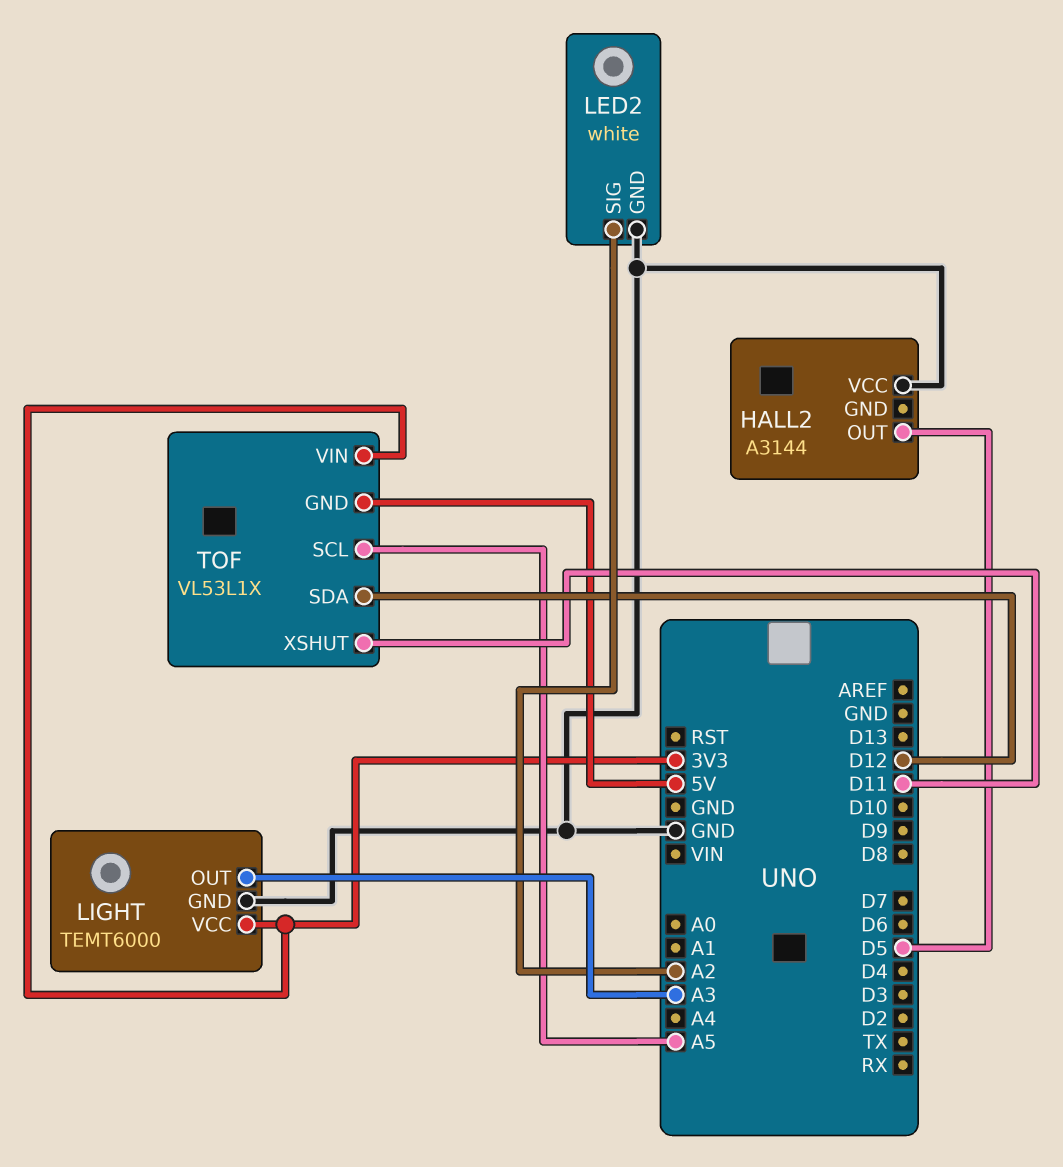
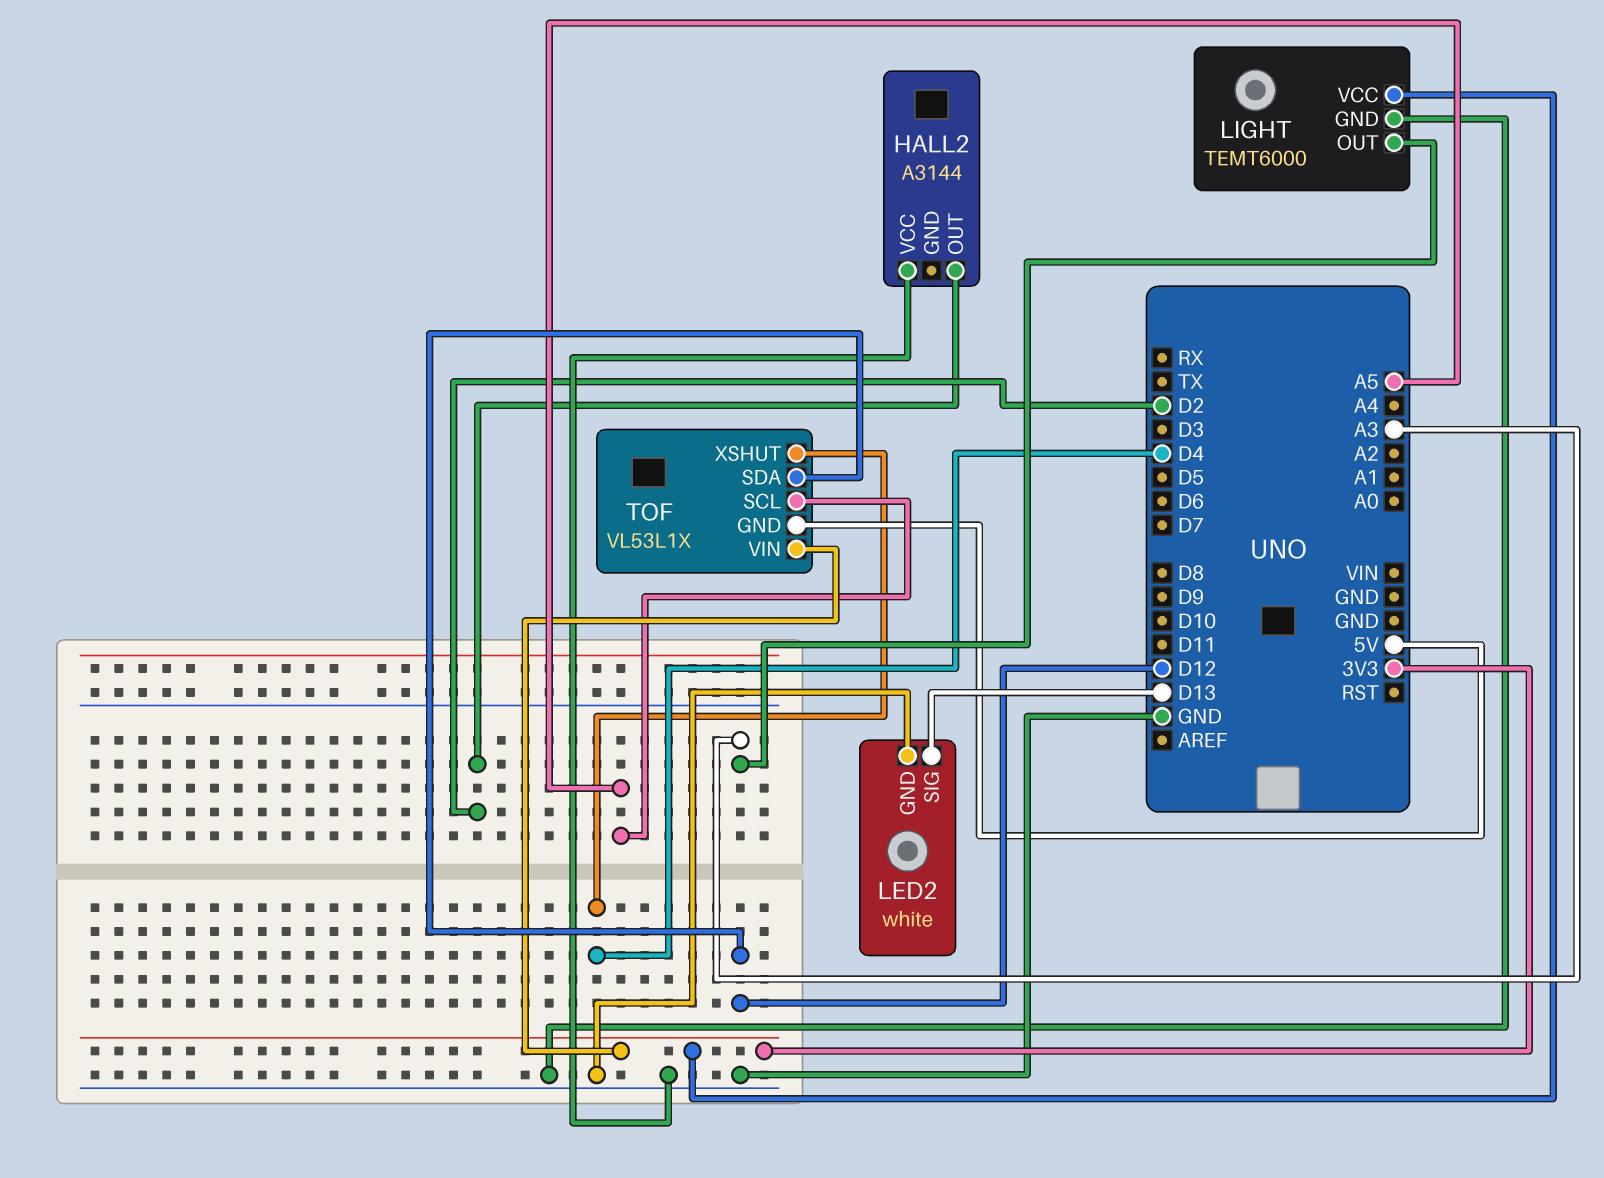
HALL2 pin OUT: D5 -> D2
LED2 pin SIG: A2 -> D13
TOF pin XSHUT: D11 -> D4

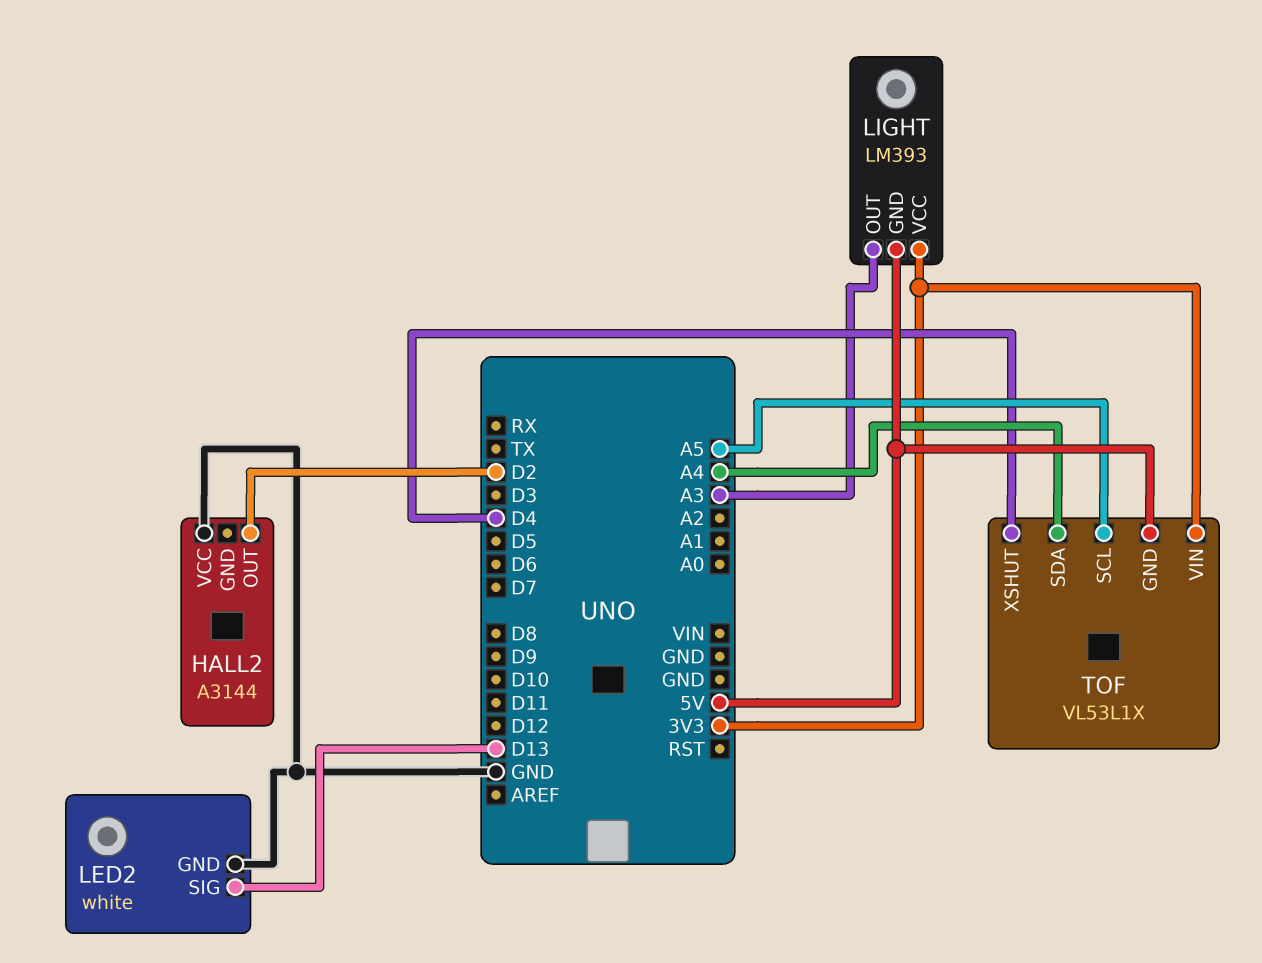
LIGHT: TEMT6000 -> LM393
LIGHT pin GND: GND -> 5V
TOF pin SDA: D12 -> A4

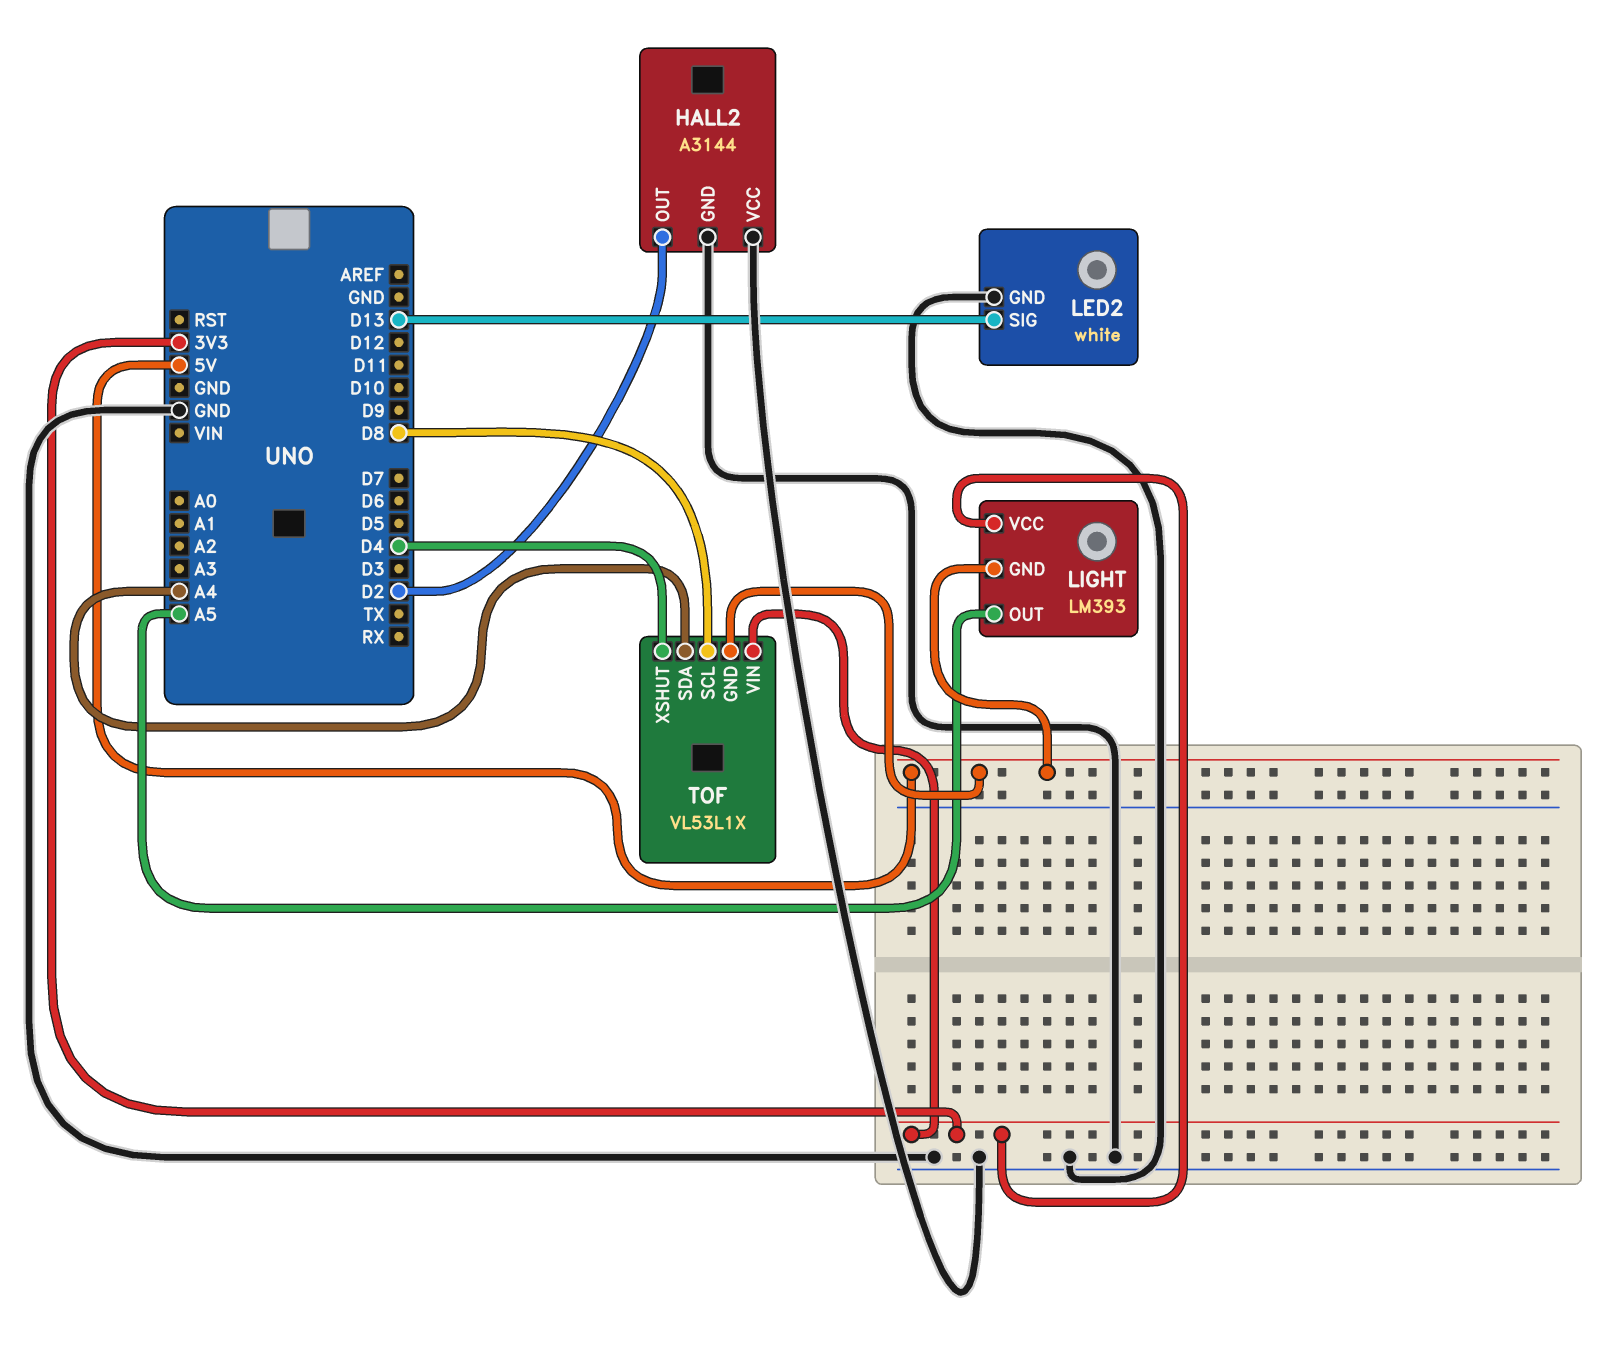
HALL2 pin GND: none -> GND
LIGHT pin OUT: A3 -> A5
TOF pin SCL: A5 -> D8

